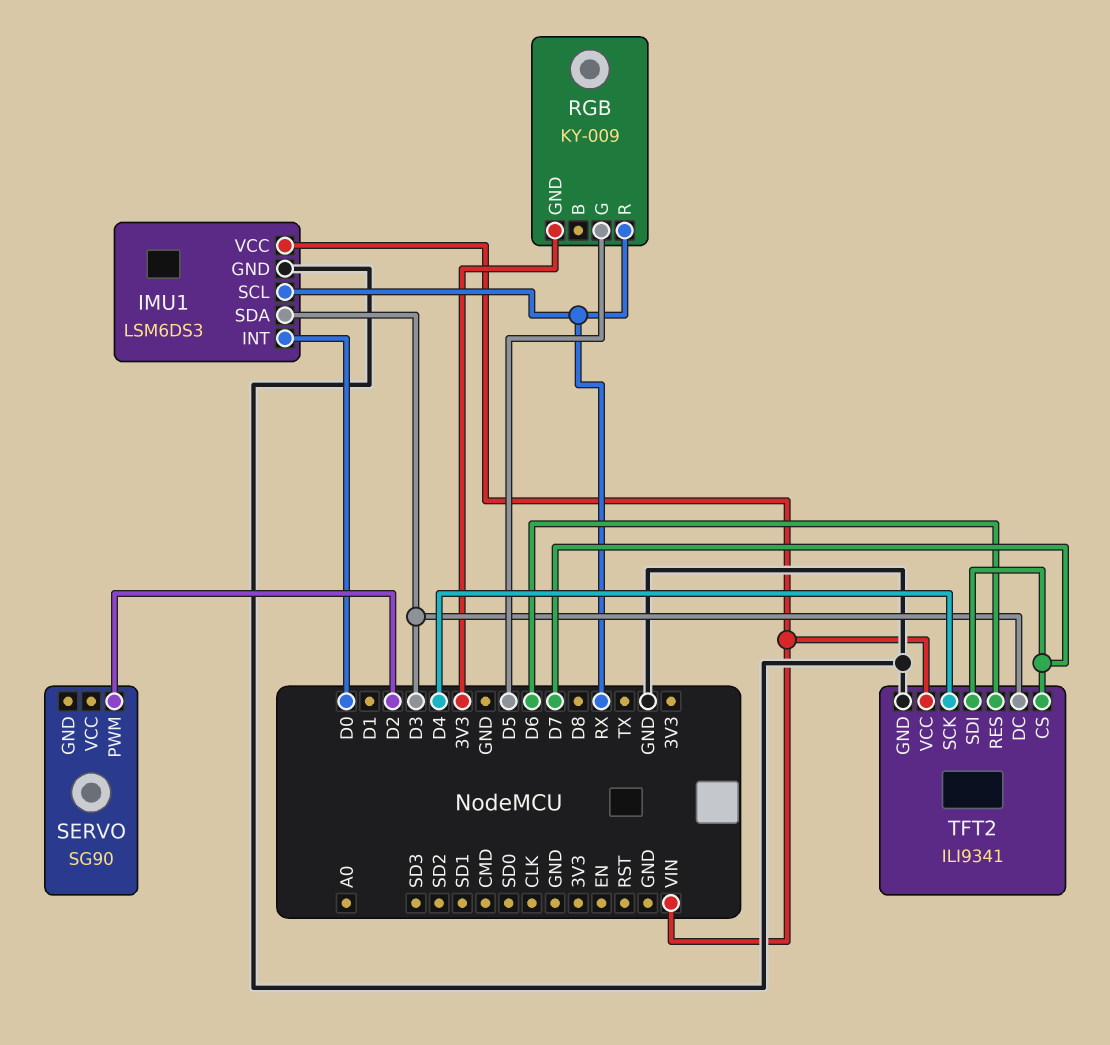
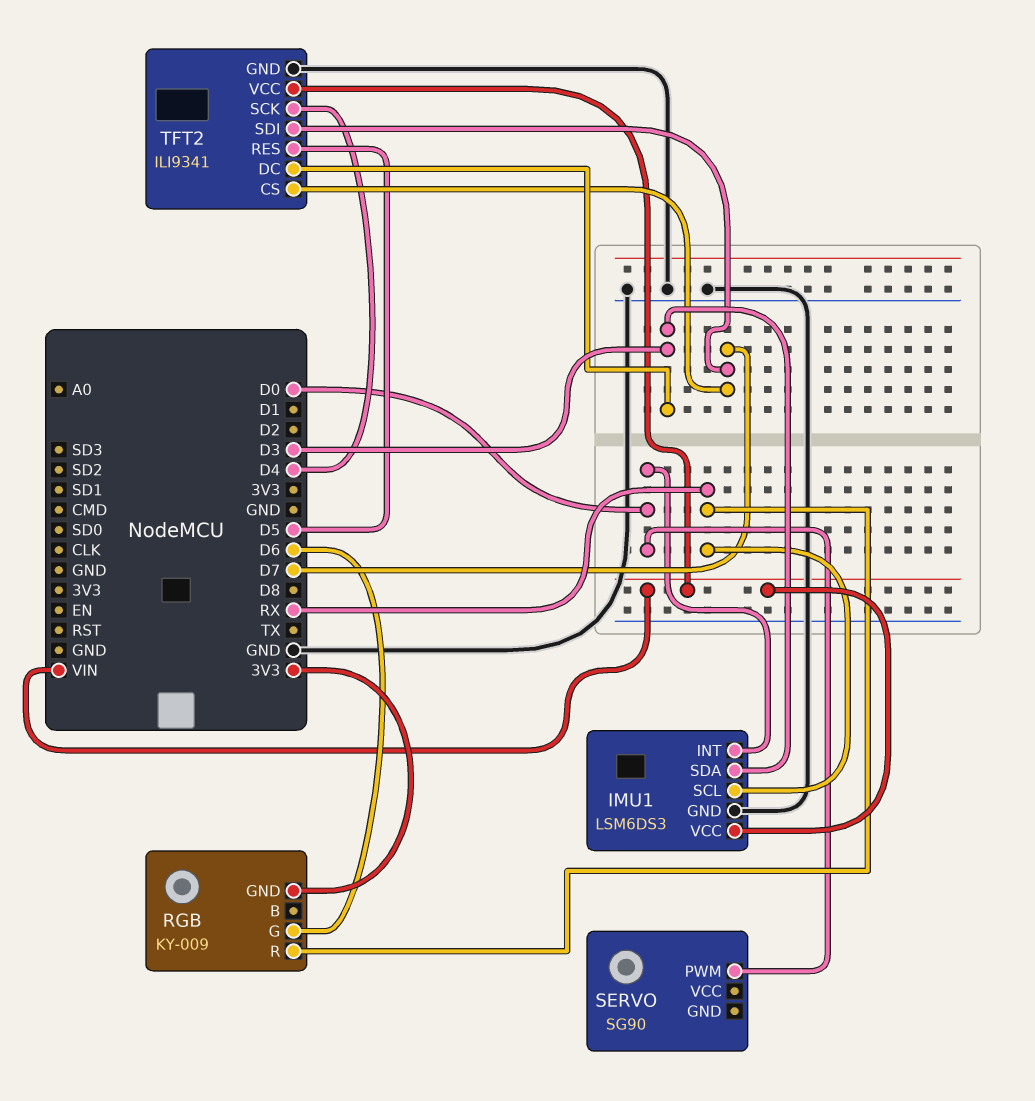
RGB pin G: D5 -> D6
SERVO pin PWM: D2 -> D0
TFT2 pin RES: D6 -> D5

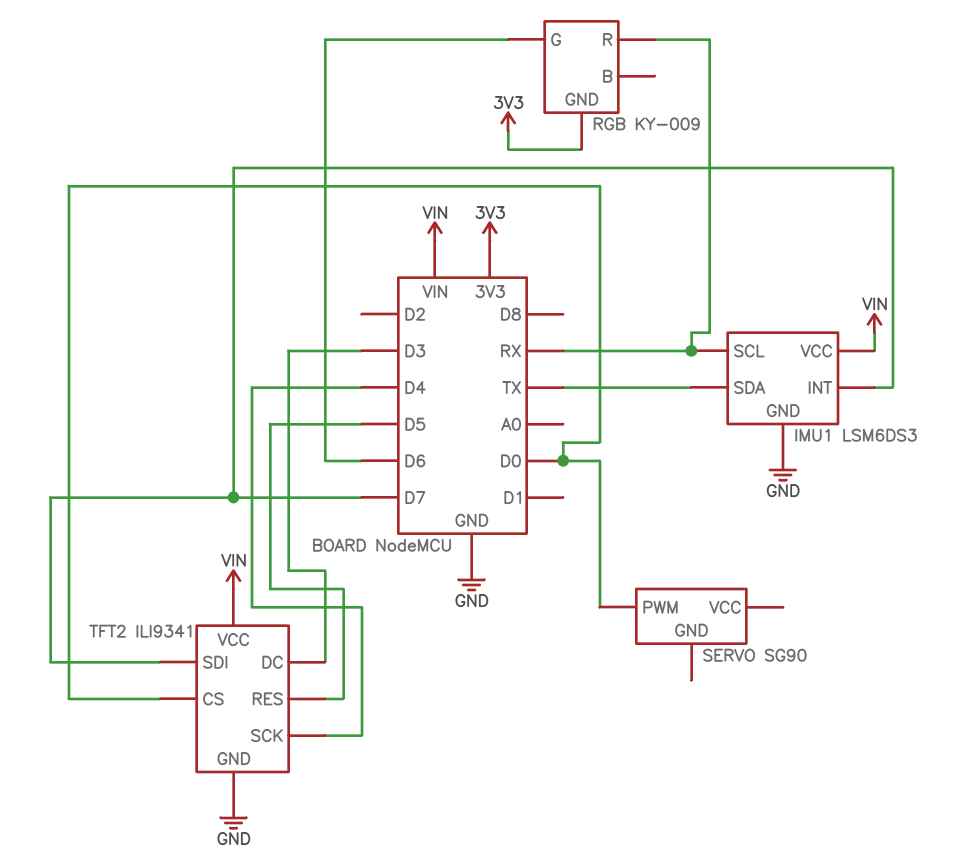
IMU1 pin INT: D0 -> D7
IMU1 pin SDA: D3 -> TX
TFT2 pin CS: D7 -> D0

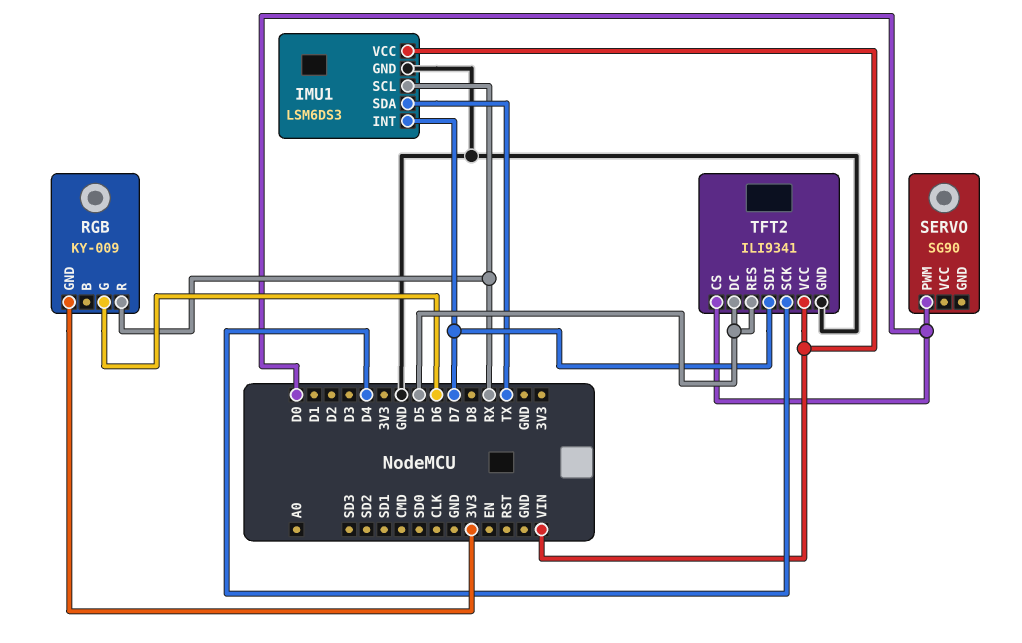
TFT2 pin DC: D3 -> D5

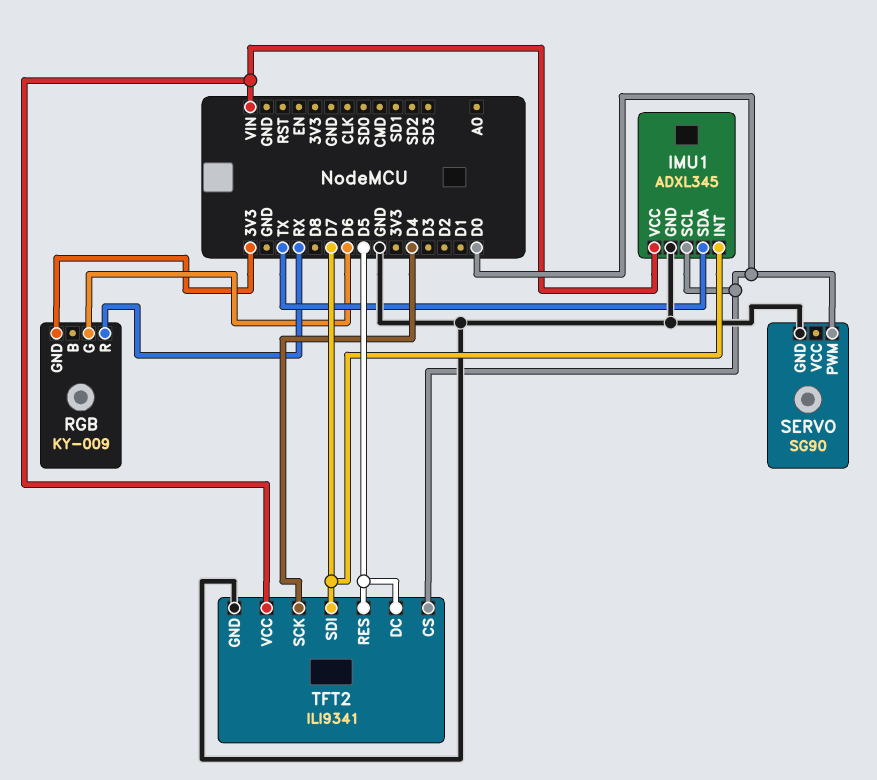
IMU1: LSM6DS3 -> ADXL345
IMU1 pin SCL: RX -> D0
SERVO pin GND: none -> GND

